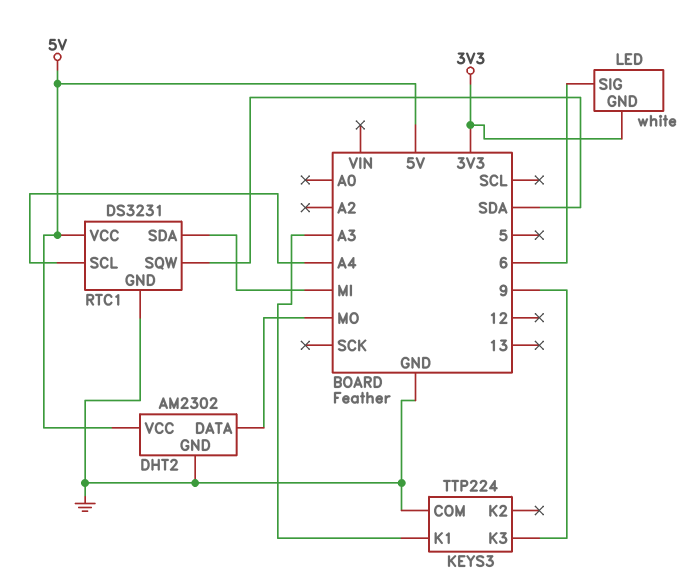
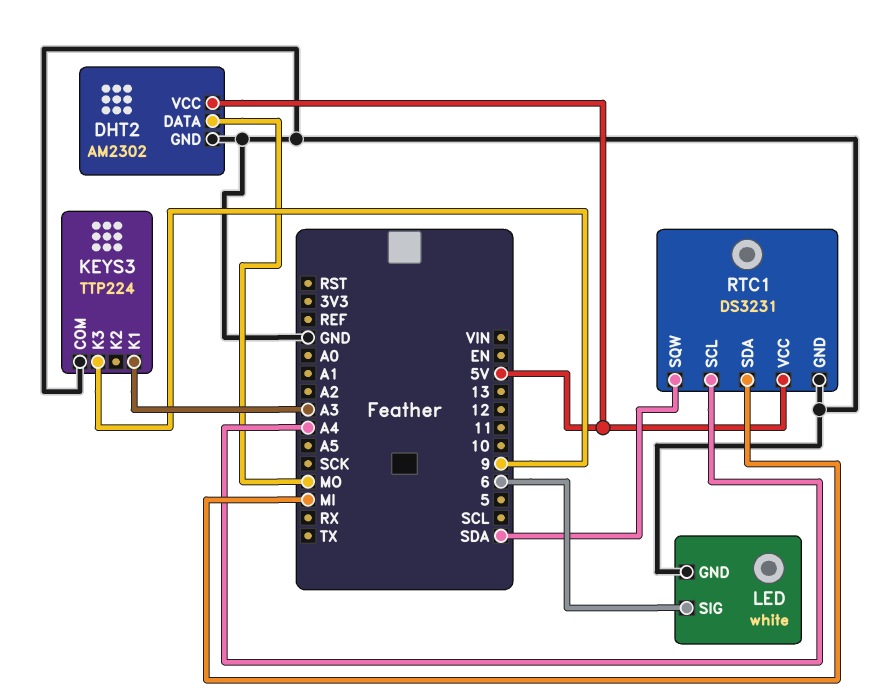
LED pin GND: 3V3 -> GND

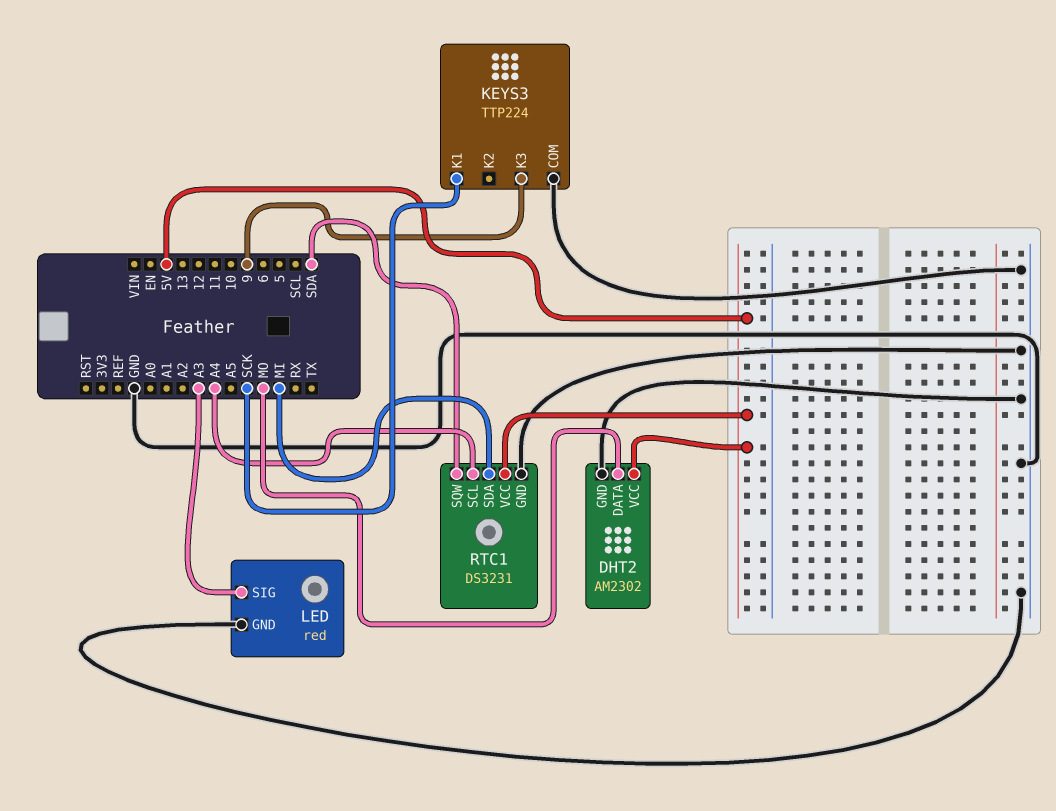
KEYS3 pin K1: A3 -> SCK
LED: white -> red
LED pin SIG: 6 -> A3

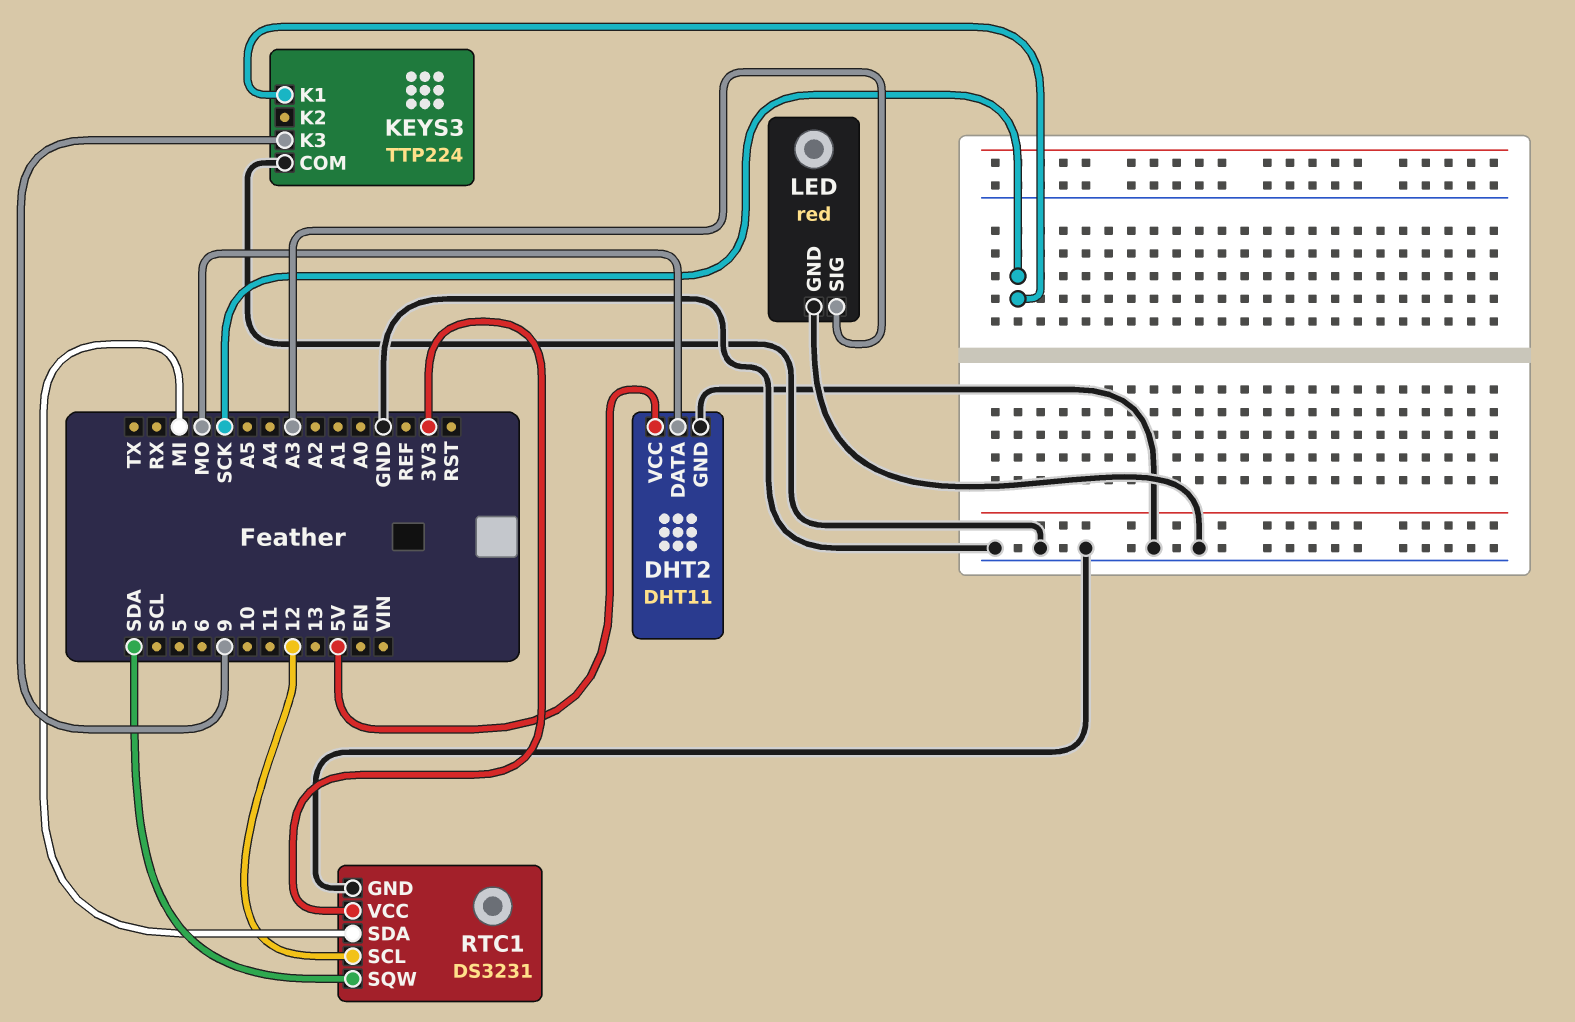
DHT2: AM2302 -> DHT11
RTC1 pin SCL: A4 -> 12
RTC1 pin VCC: 5V -> 3V3

